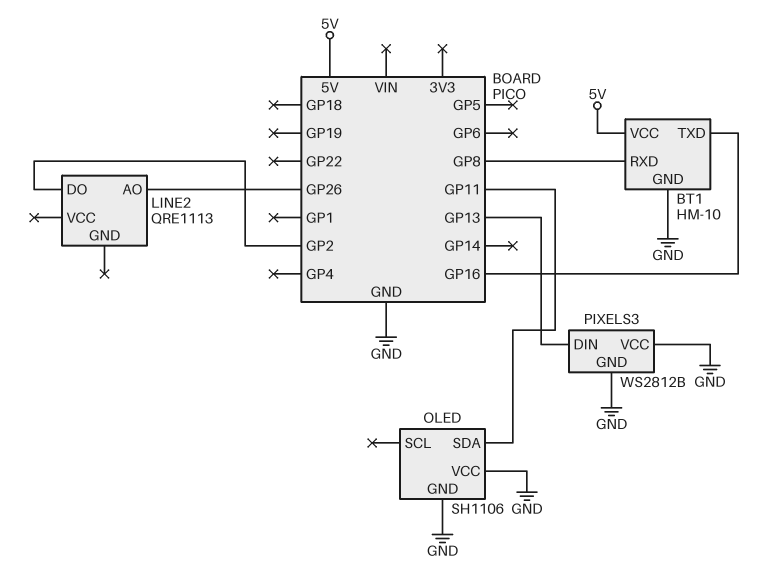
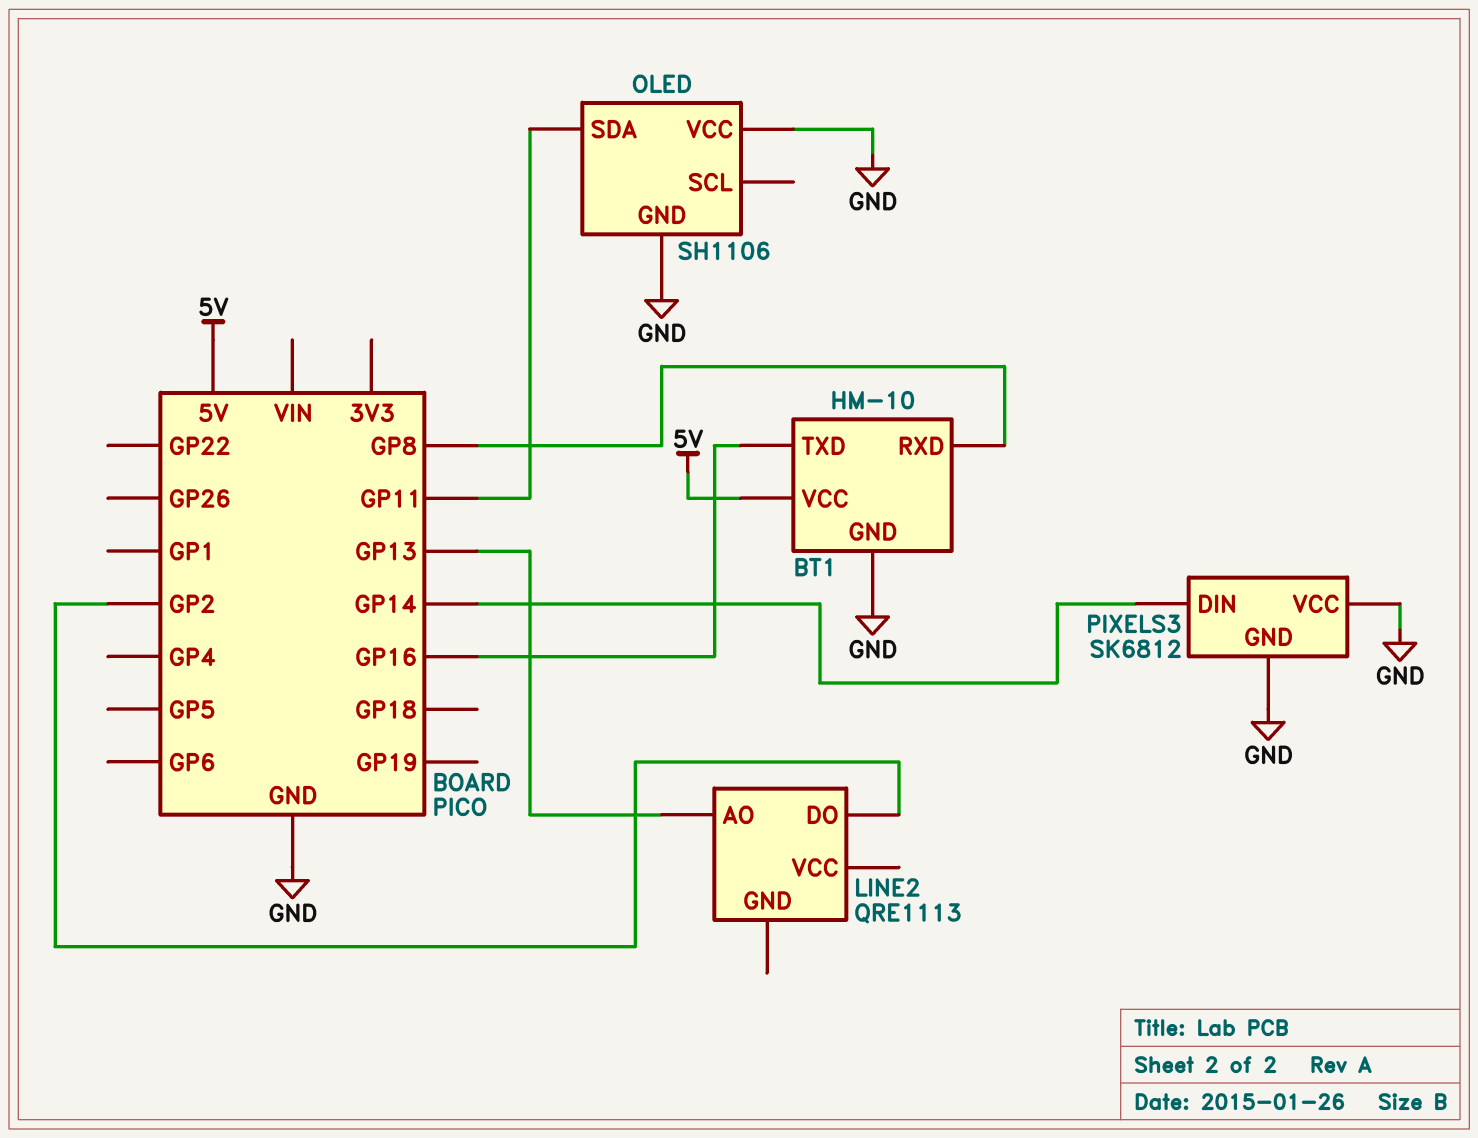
LINE2 pin AO: GP26 -> GP13
PIXELS3: WS2812B -> SK6812
PIXELS3 pin DIN: GP13 -> GP14

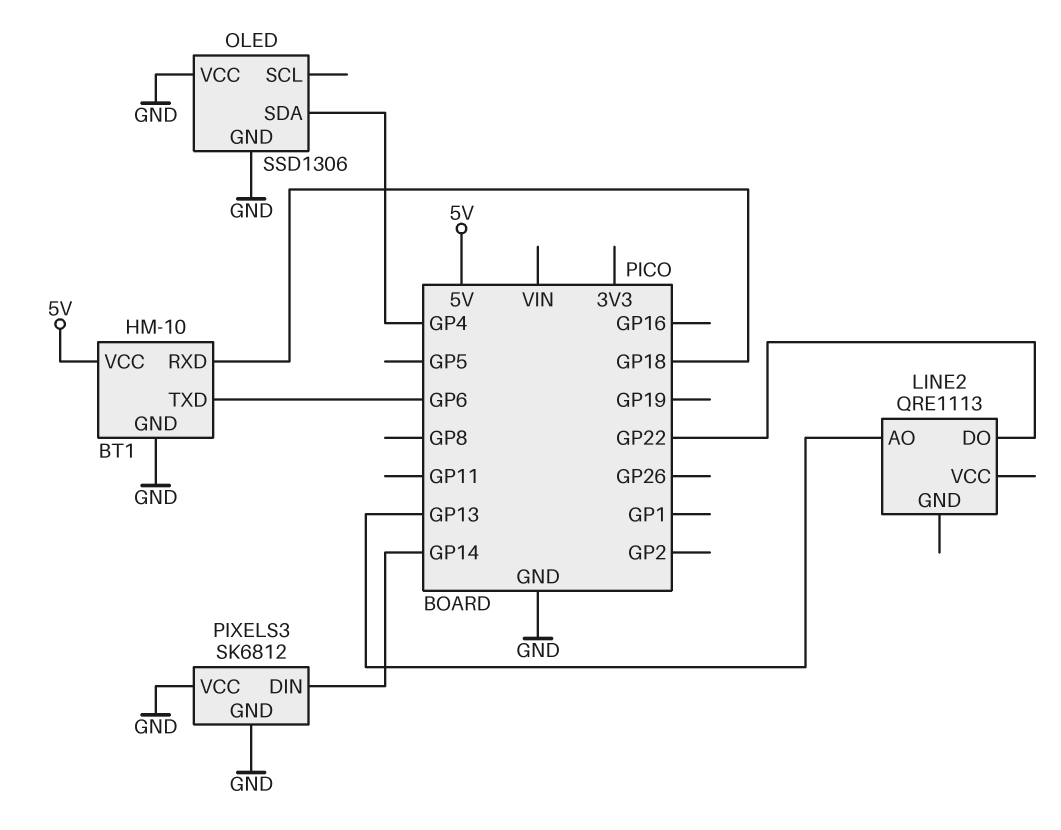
BT1 pin RXD: GP8 -> GP18
BT1 pin TXD: GP16 -> GP6
LINE2 pin DO: GP2 -> GP22
OLED: SH1106 -> SSD1306
OLED pin SDA: GP11 -> GP4

